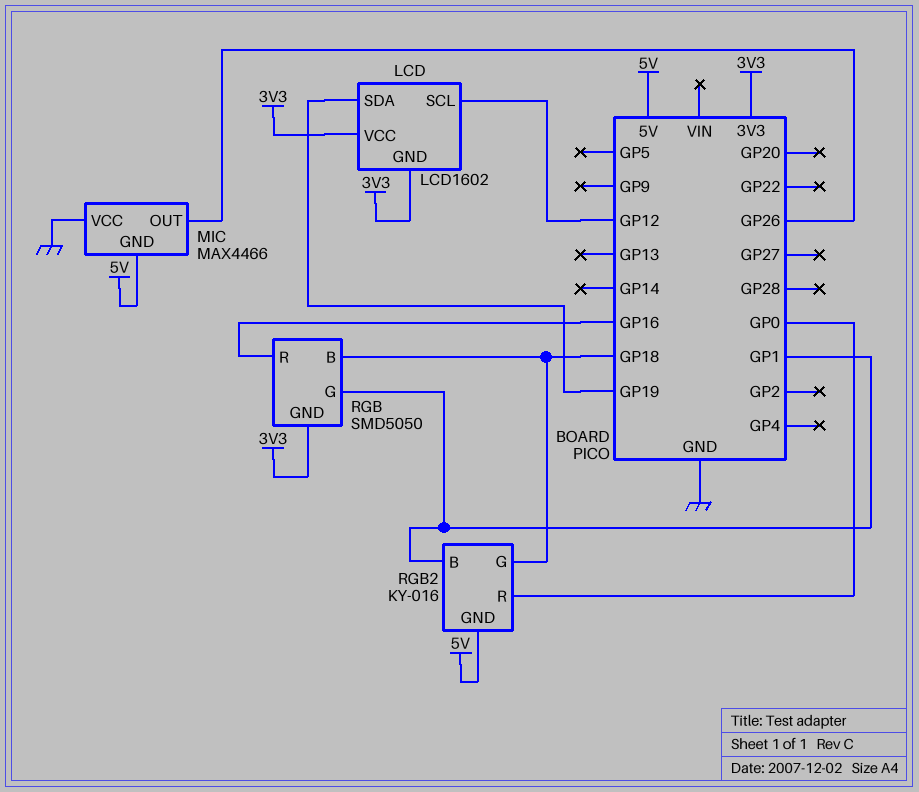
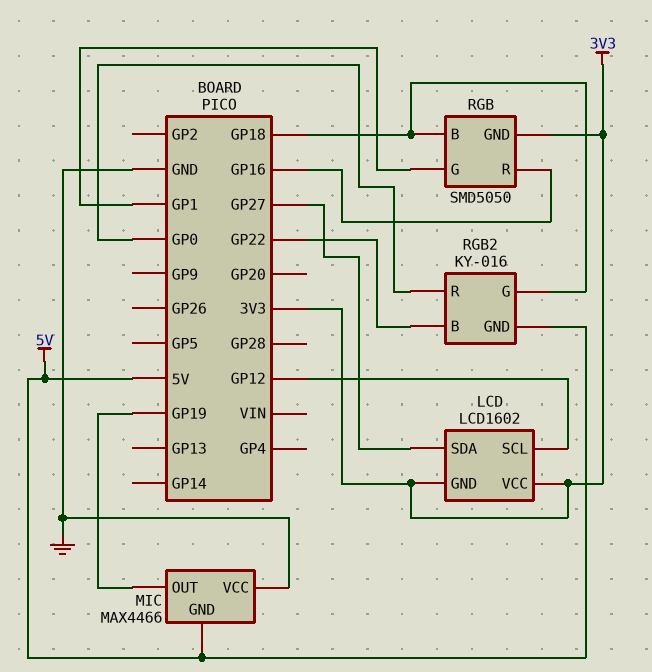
LCD pin SDA: GP19 -> GP27
MIC pin OUT: GP26 -> GP19
RGB2 pin B: GP1 -> GP22

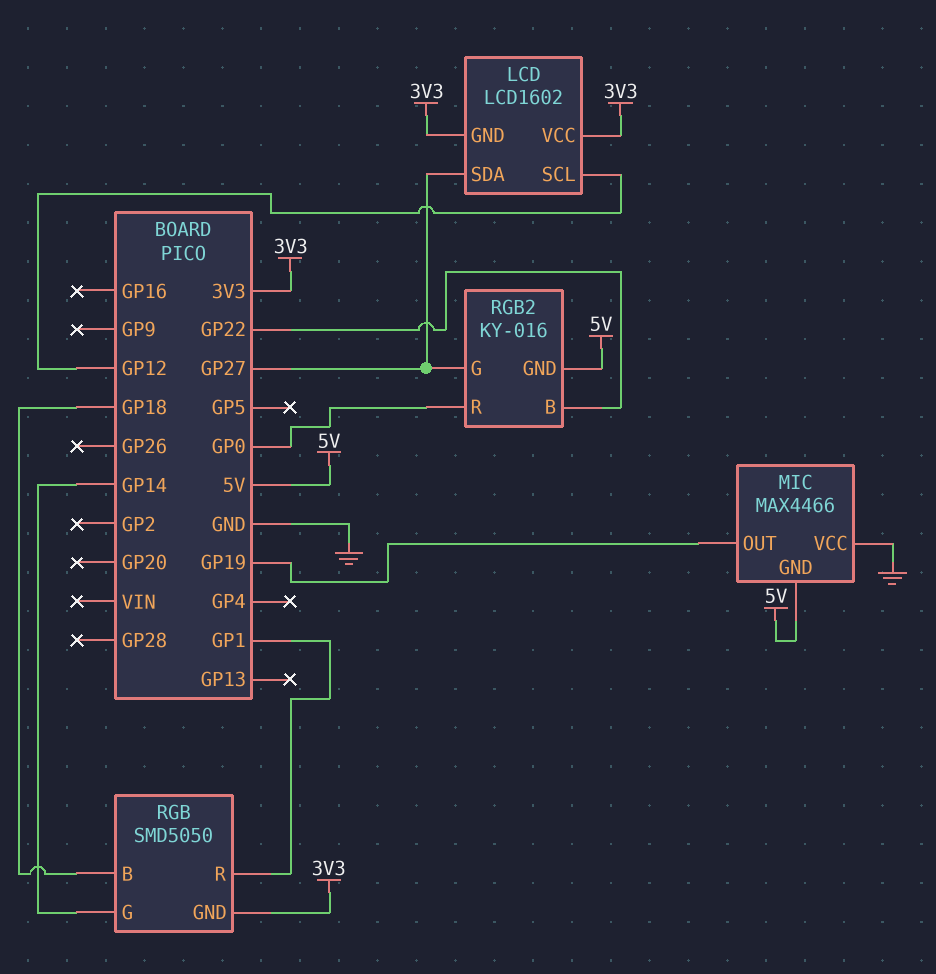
RGB pin G: GP1 -> GP14
RGB pin R: GP16 -> GP1
RGB2 pin G: GP18 -> GP27

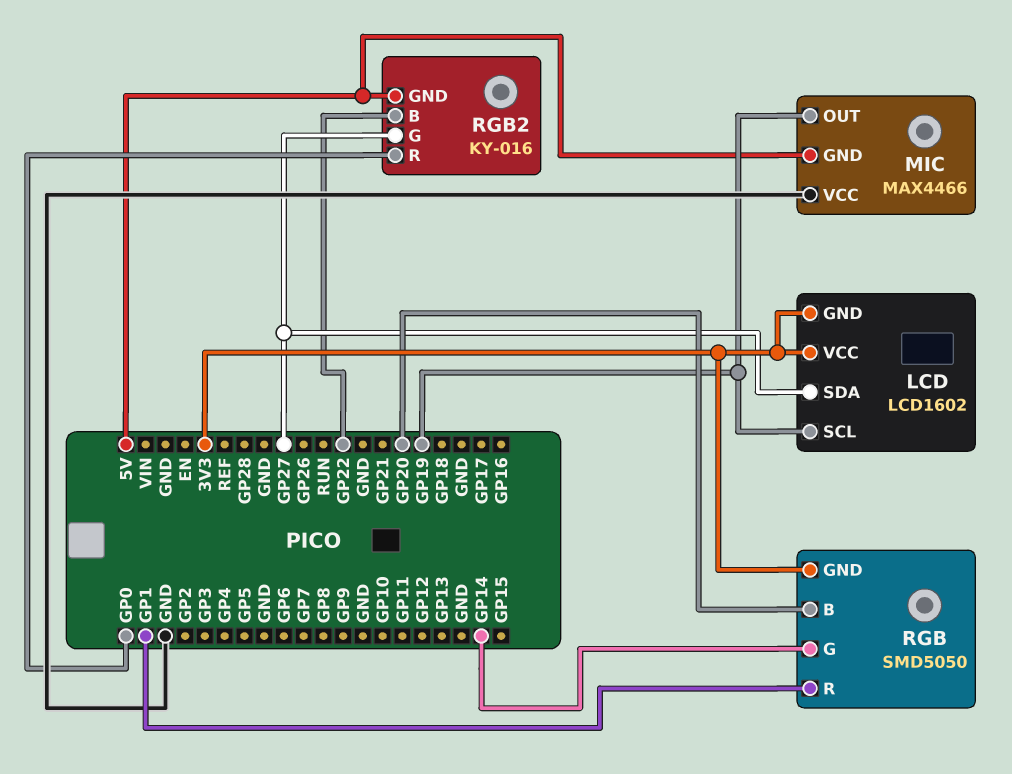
LCD pin SCL: GP12 -> GP19
RGB pin B: GP18 -> GP20

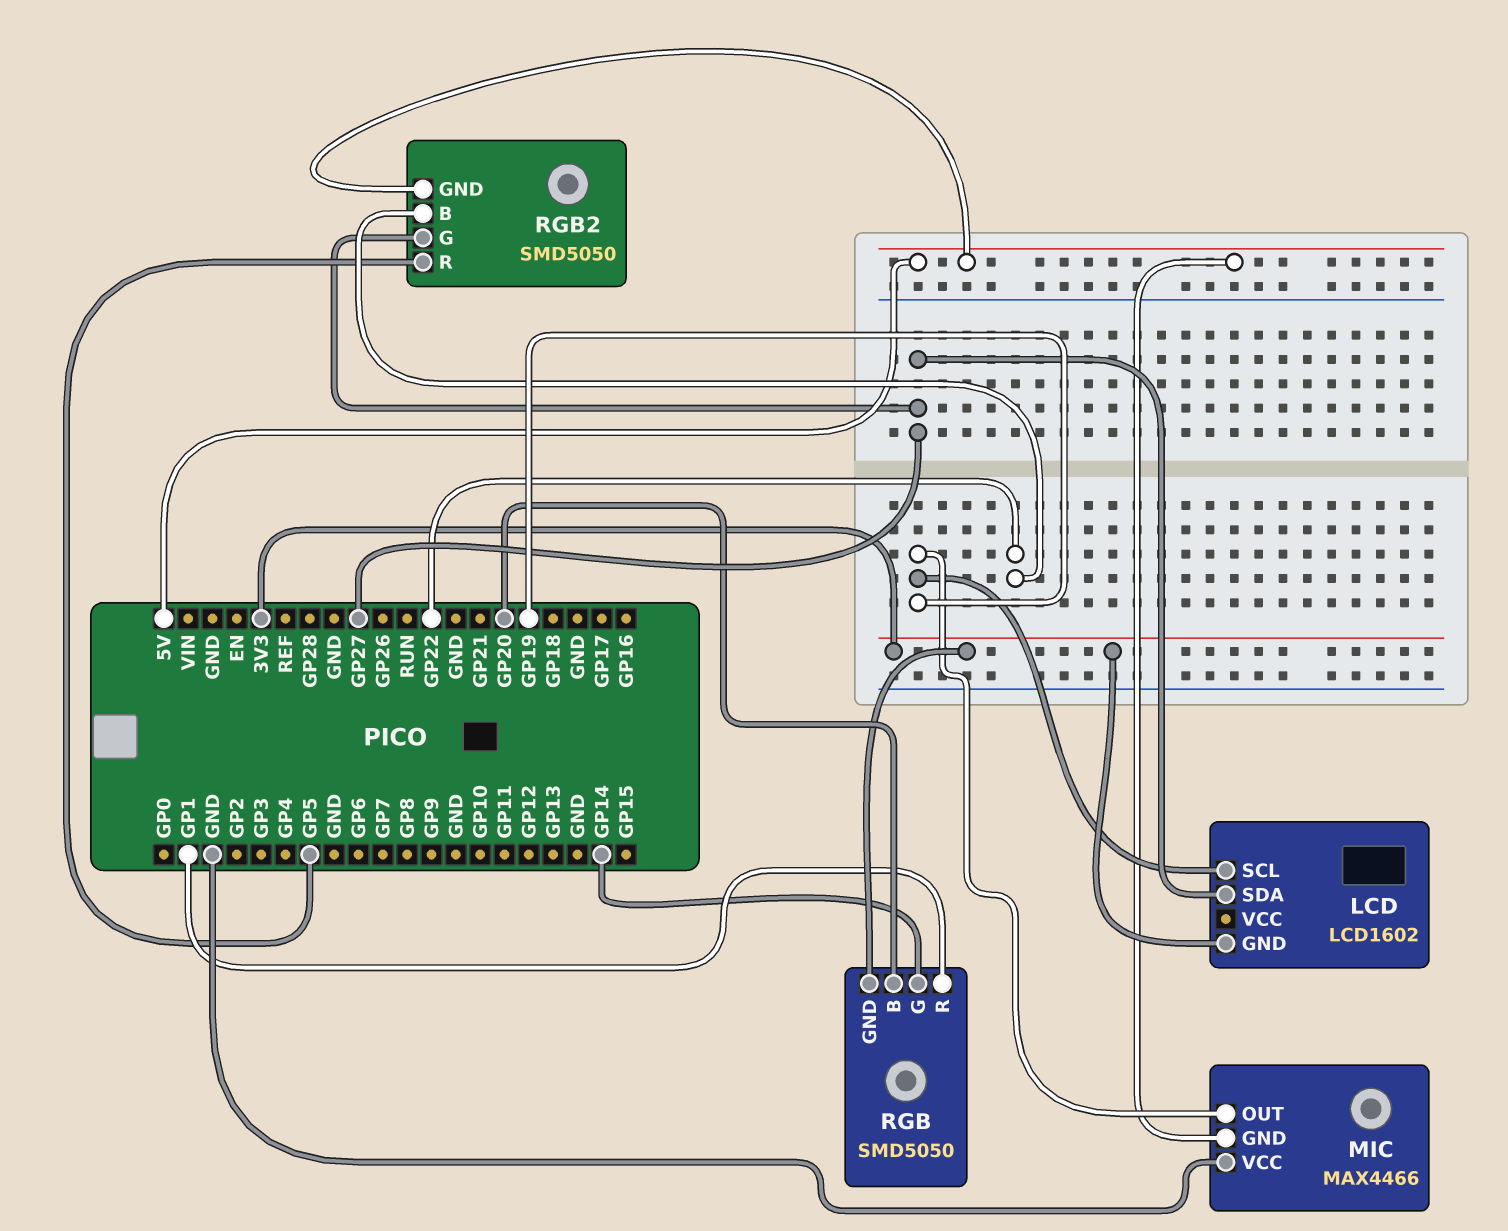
LCD pin VCC: 3V3 -> none
RGB2: KY-016 -> SMD5050
RGB2 pin R: GP0 -> GP5

